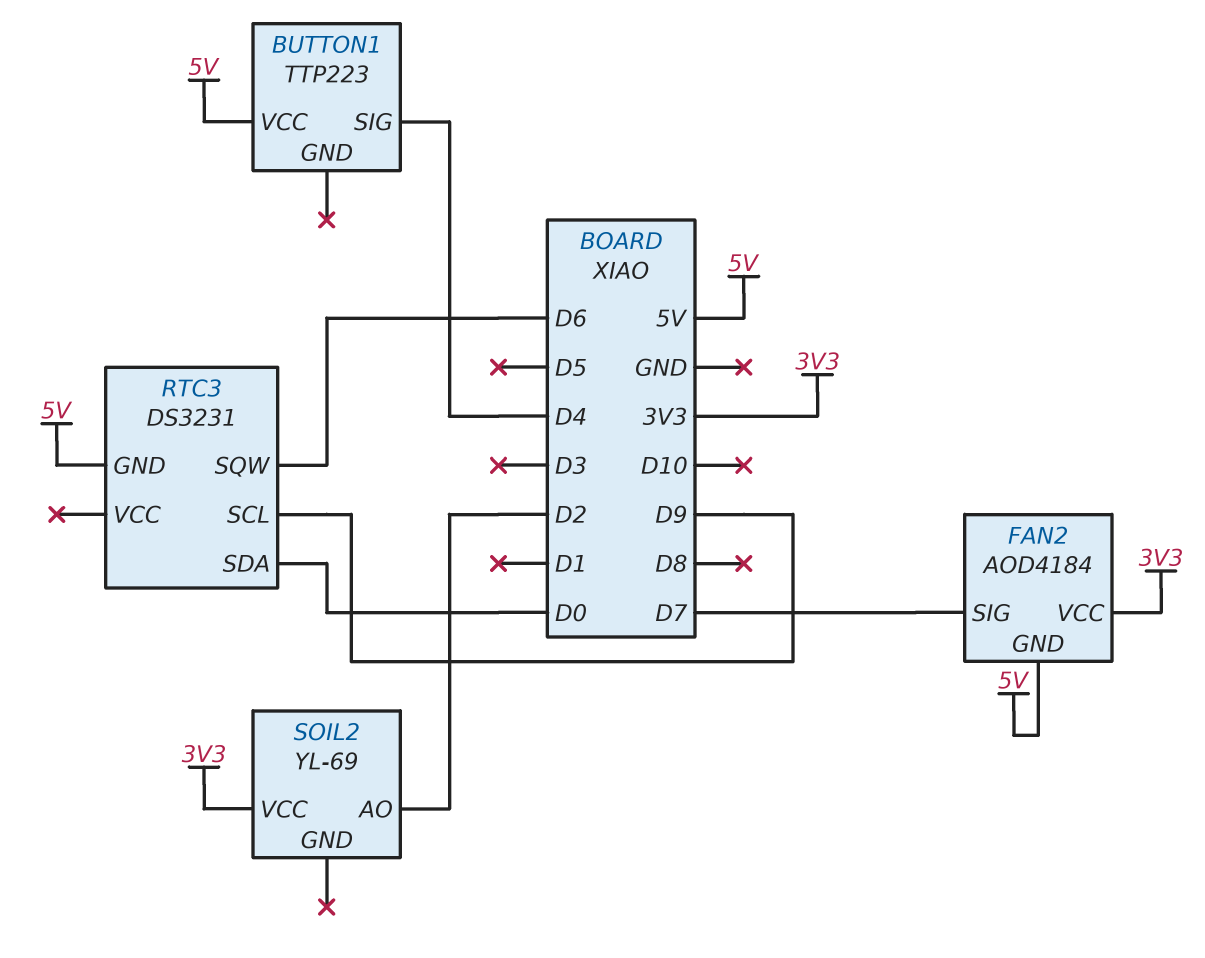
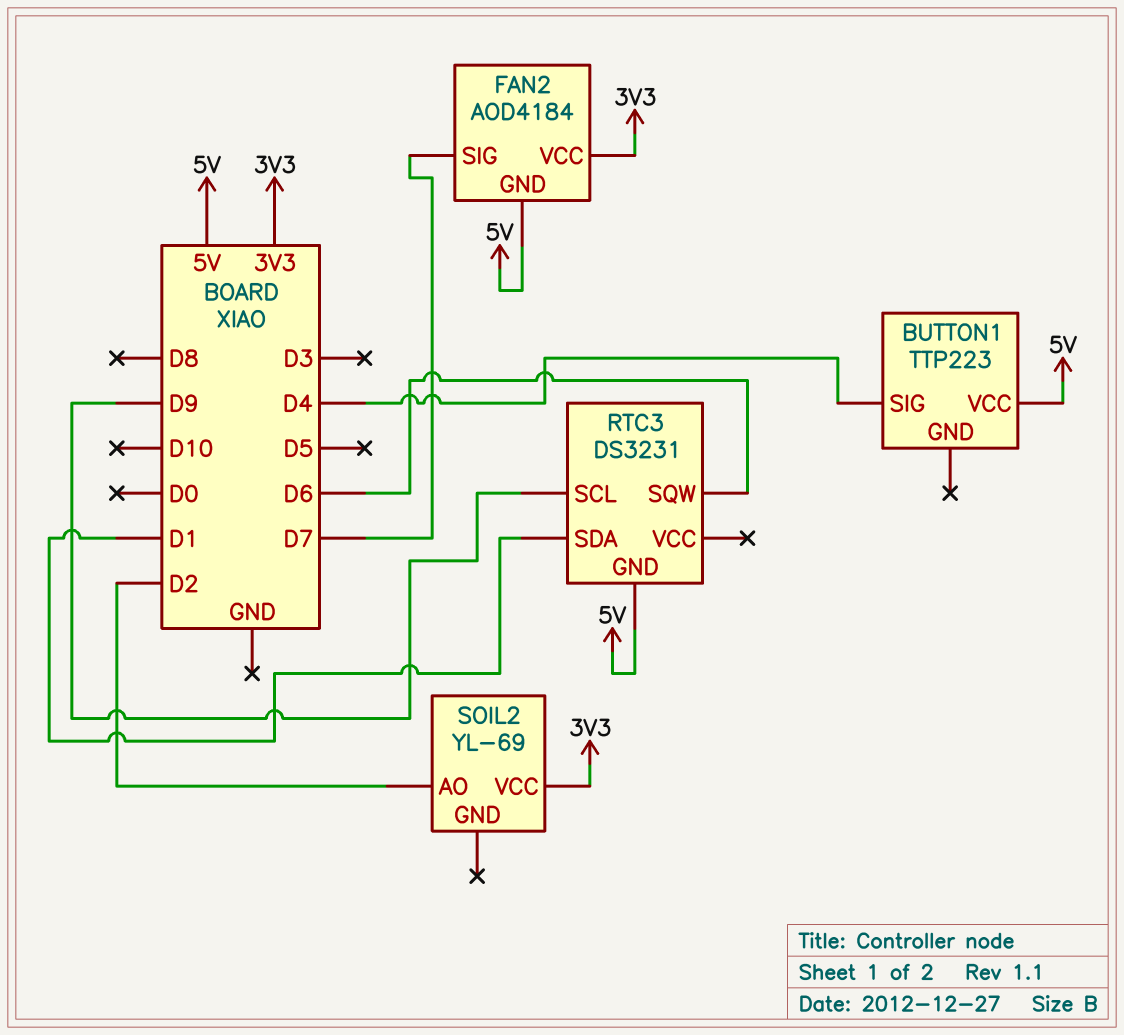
RTC3 pin SDA: D0 -> D1

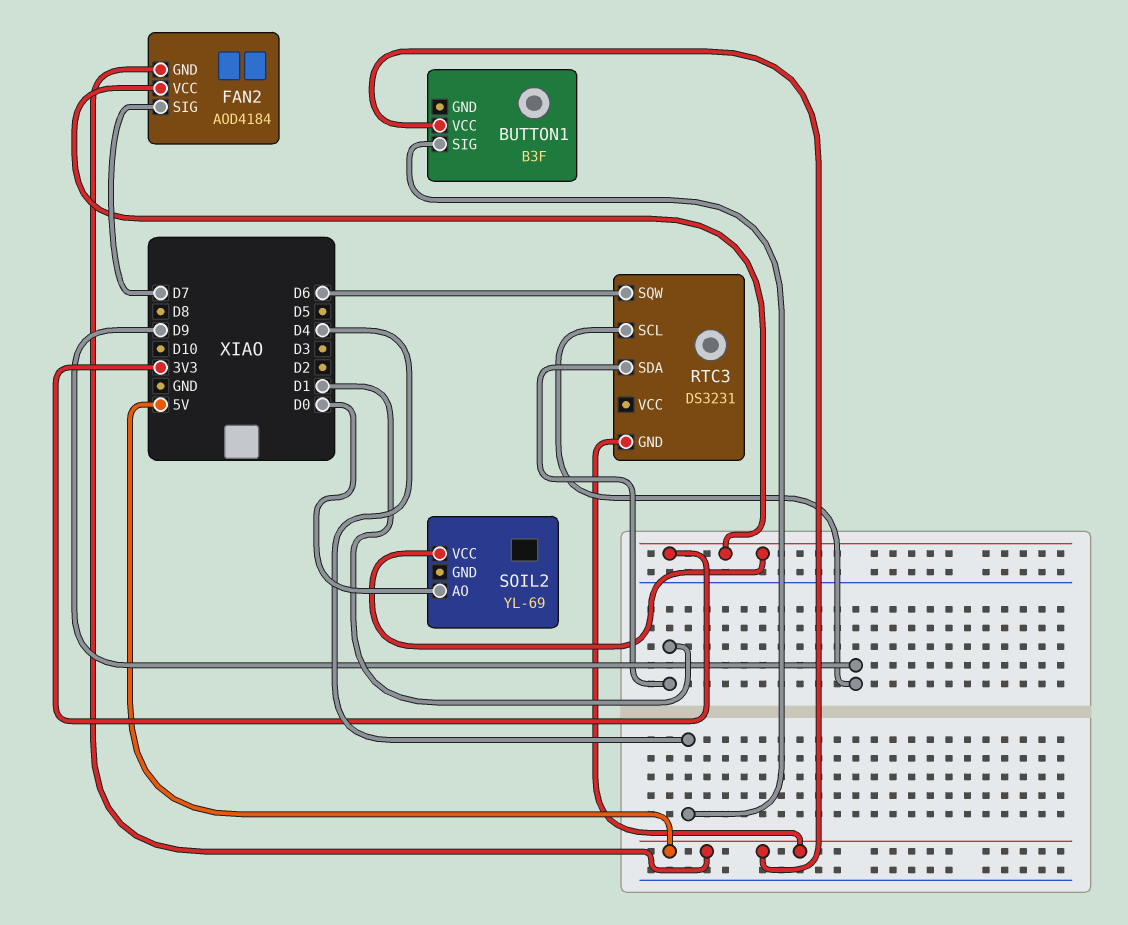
BUTTON1: TTP223 -> B3F
SOIL2 pin AO: D2 -> D0

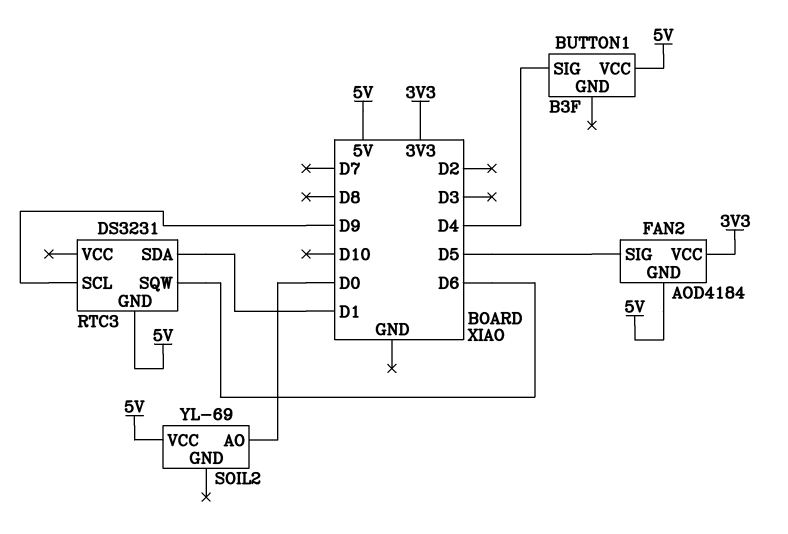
FAN2 pin SIG: D7 -> D5
SOIL2 pin VCC: 3V3 -> 5V

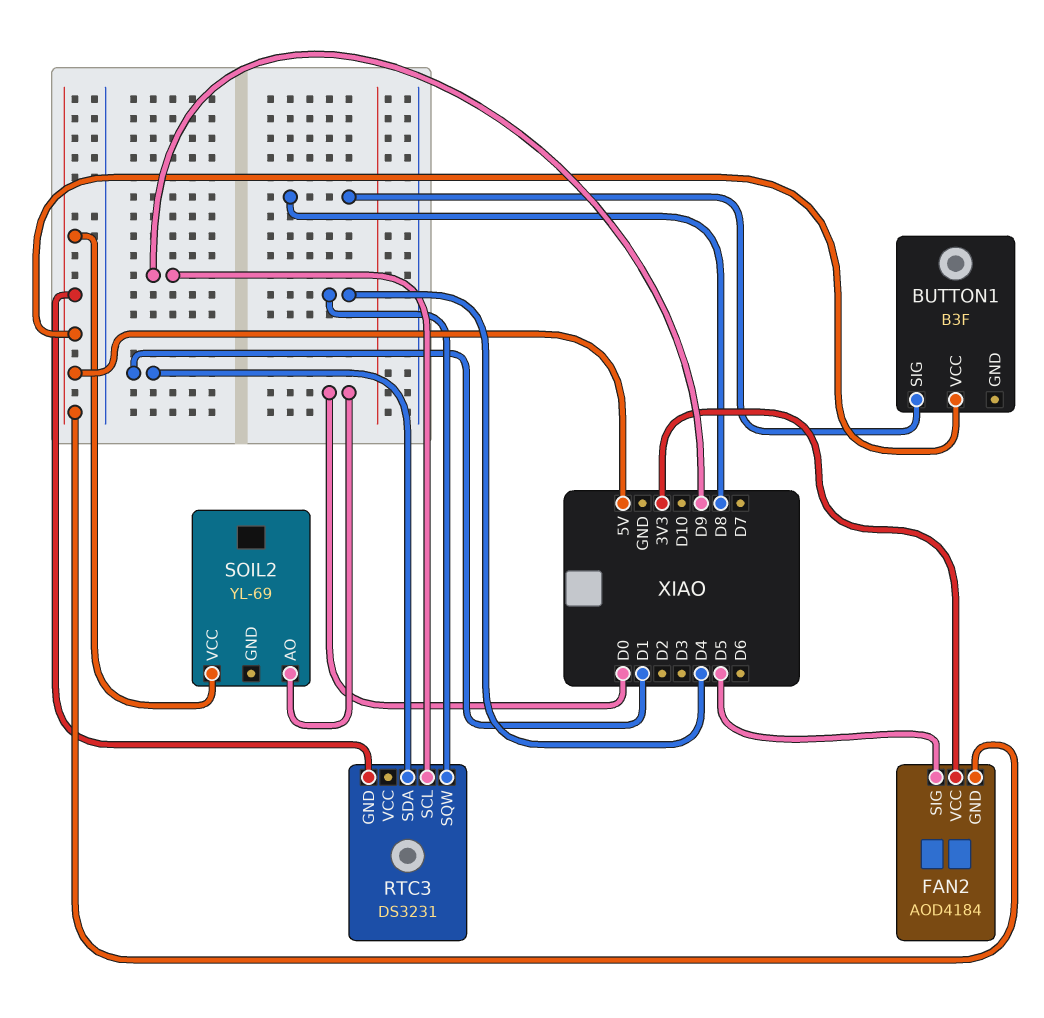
BUTTON1 pin SIG: D4 -> D8
RTC3 pin SQW: D6 -> D4

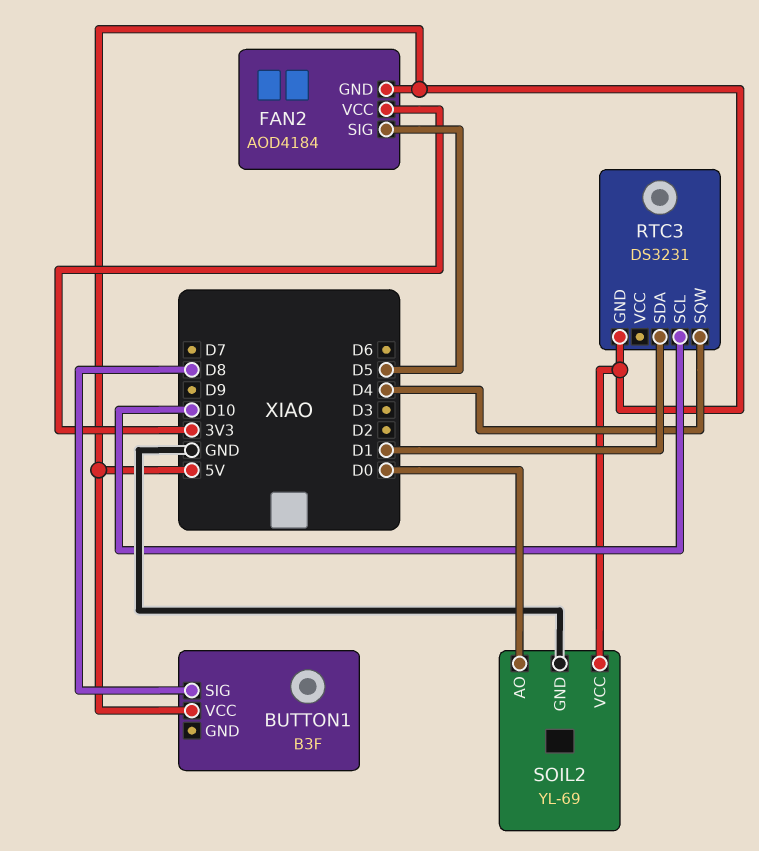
RTC3 pin SCL: D9 -> D10
SOIL2 pin GND: none -> GND

